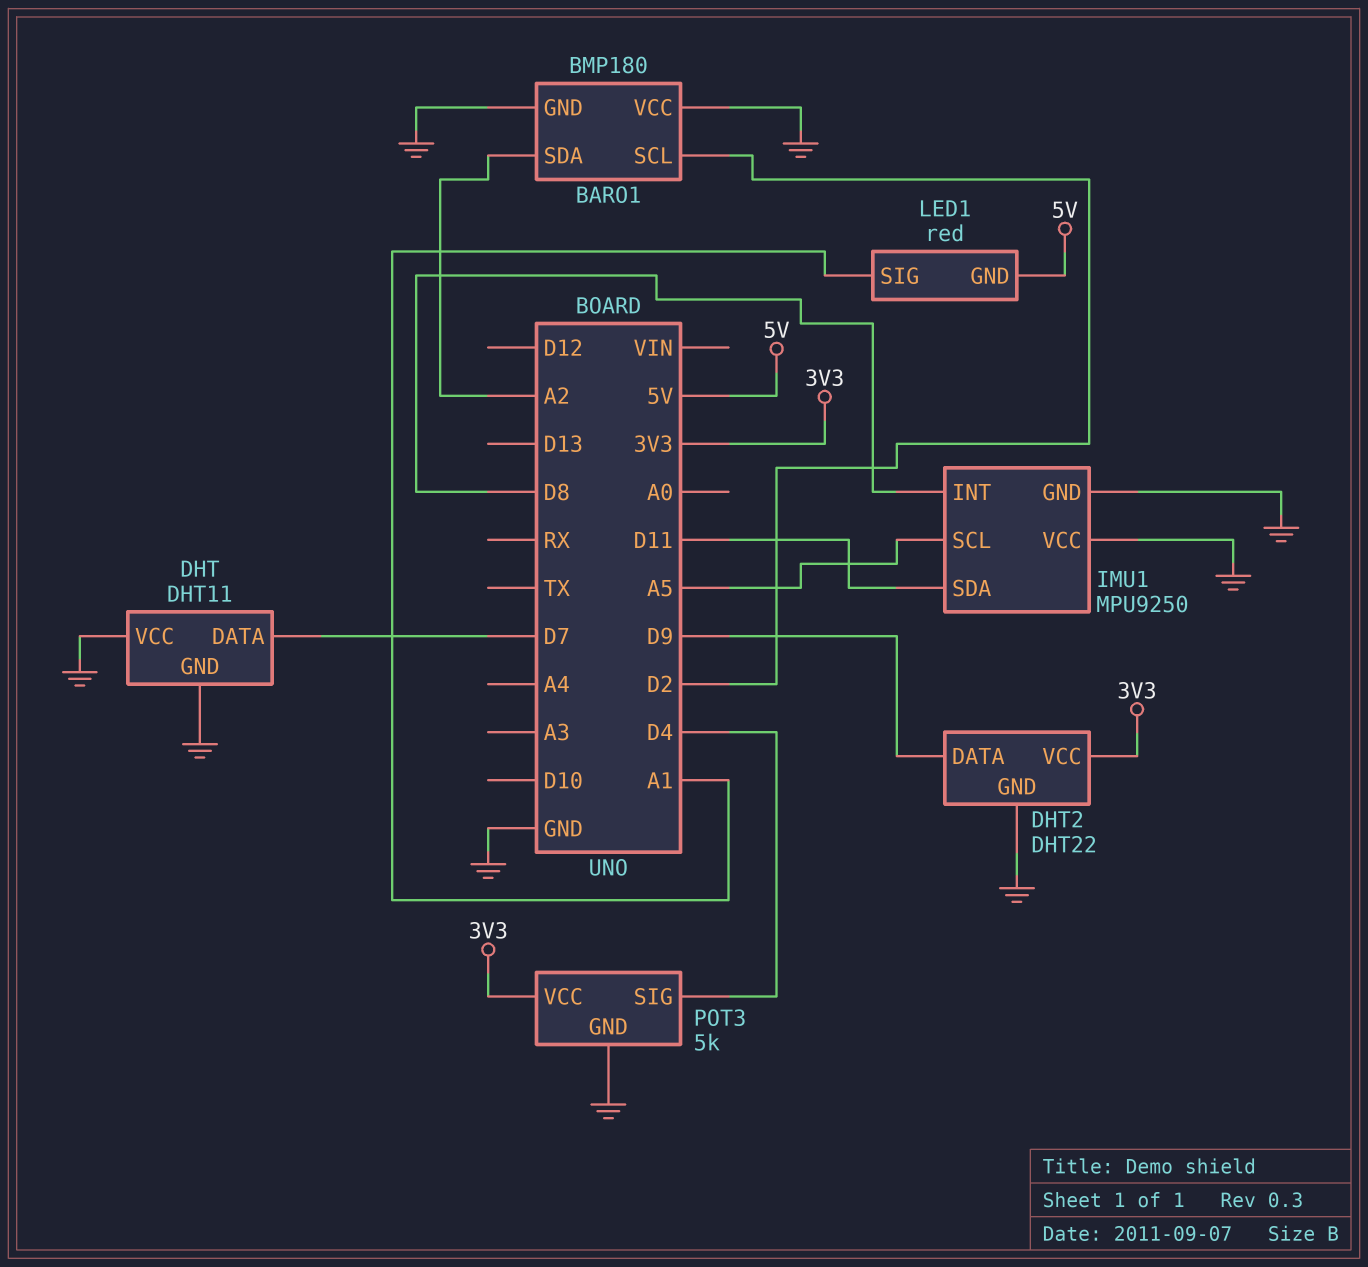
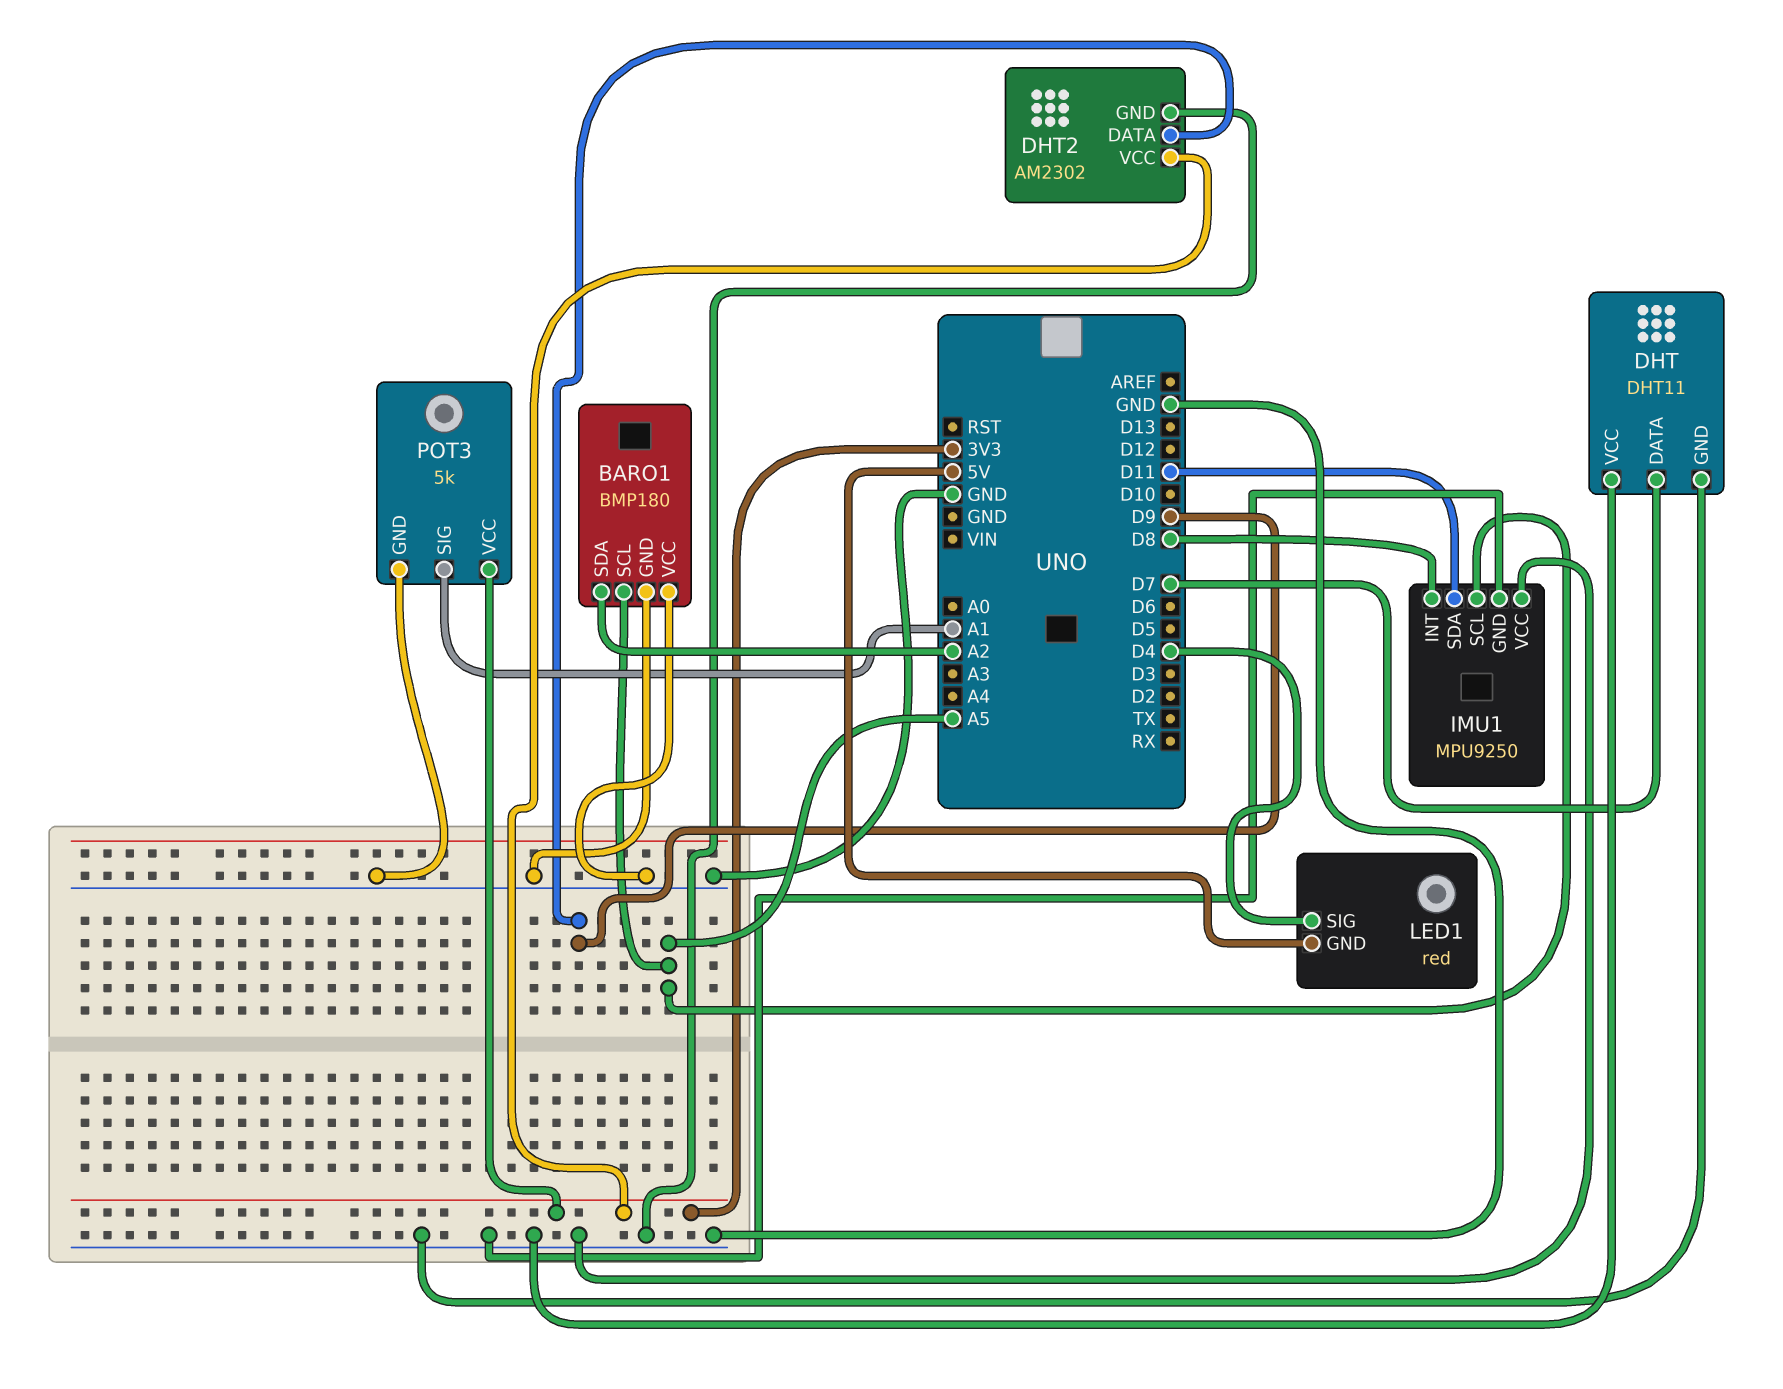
BARO1 pin SCL: D2 -> A5
DHT2: DHT22 -> AM2302
LED1 pin SIG: A1 -> D4
POT3 pin SIG: D4 -> A1

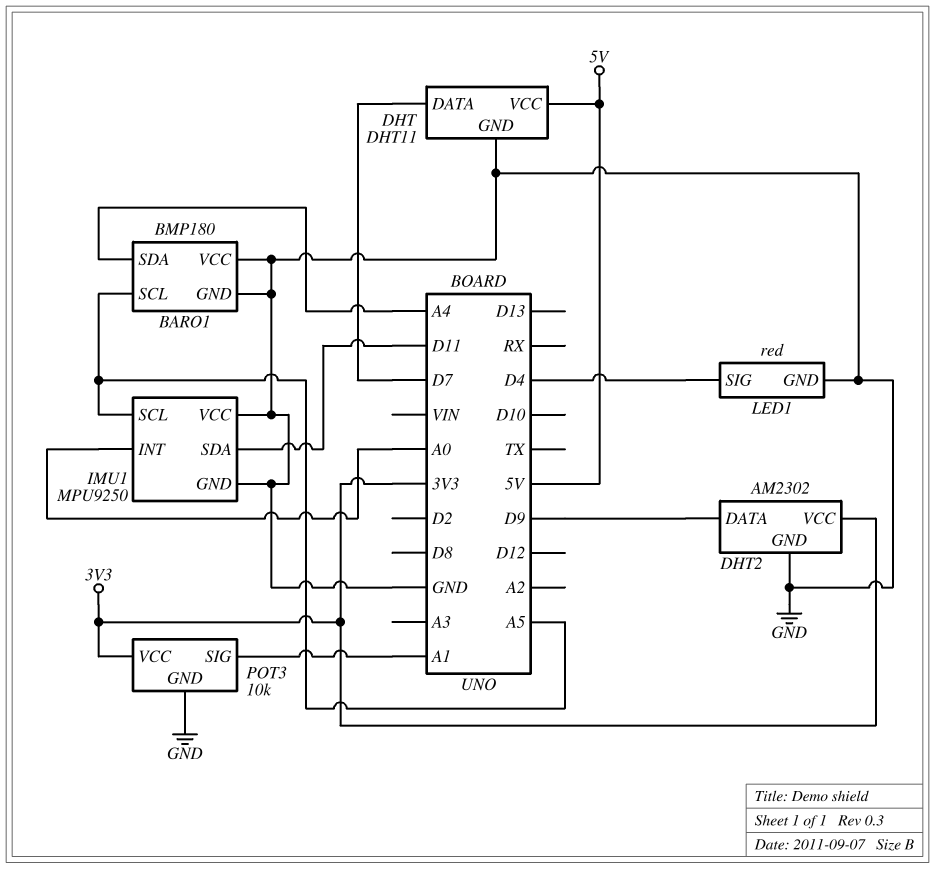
BARO1 pin SDA: A2 -> A4
DHT pin VCC: GND -> 5V
IMU1 pin INT: D8 -> A0
LED1 pin GND: 5V -> GND
POT3: 5k -> 10k

